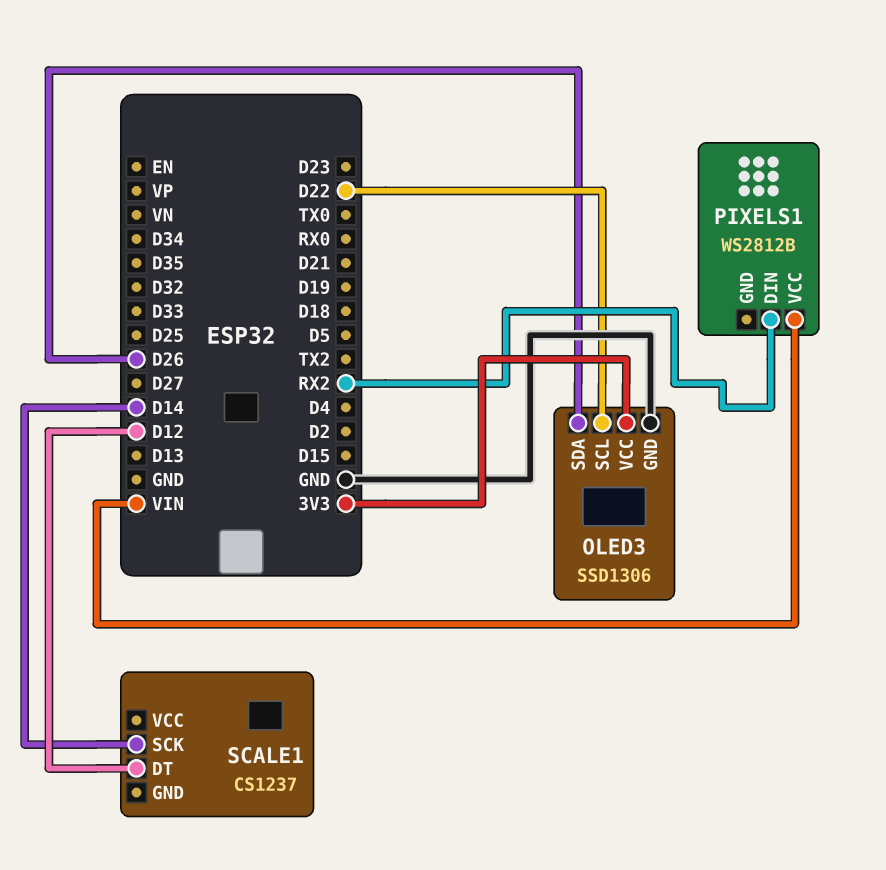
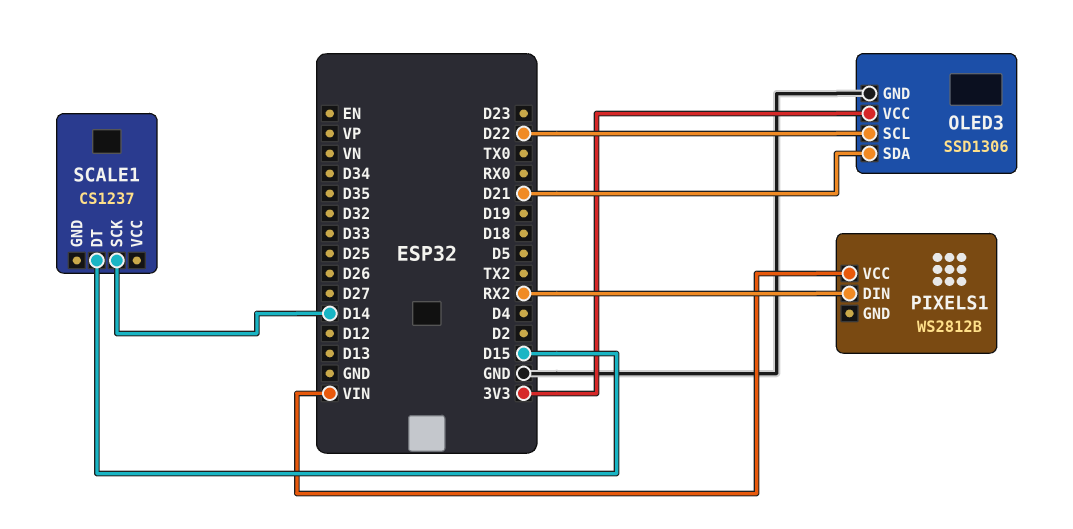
OLED3 pin SDA: D26 -> D21
SCALE1 pin DT: D12 -> D15

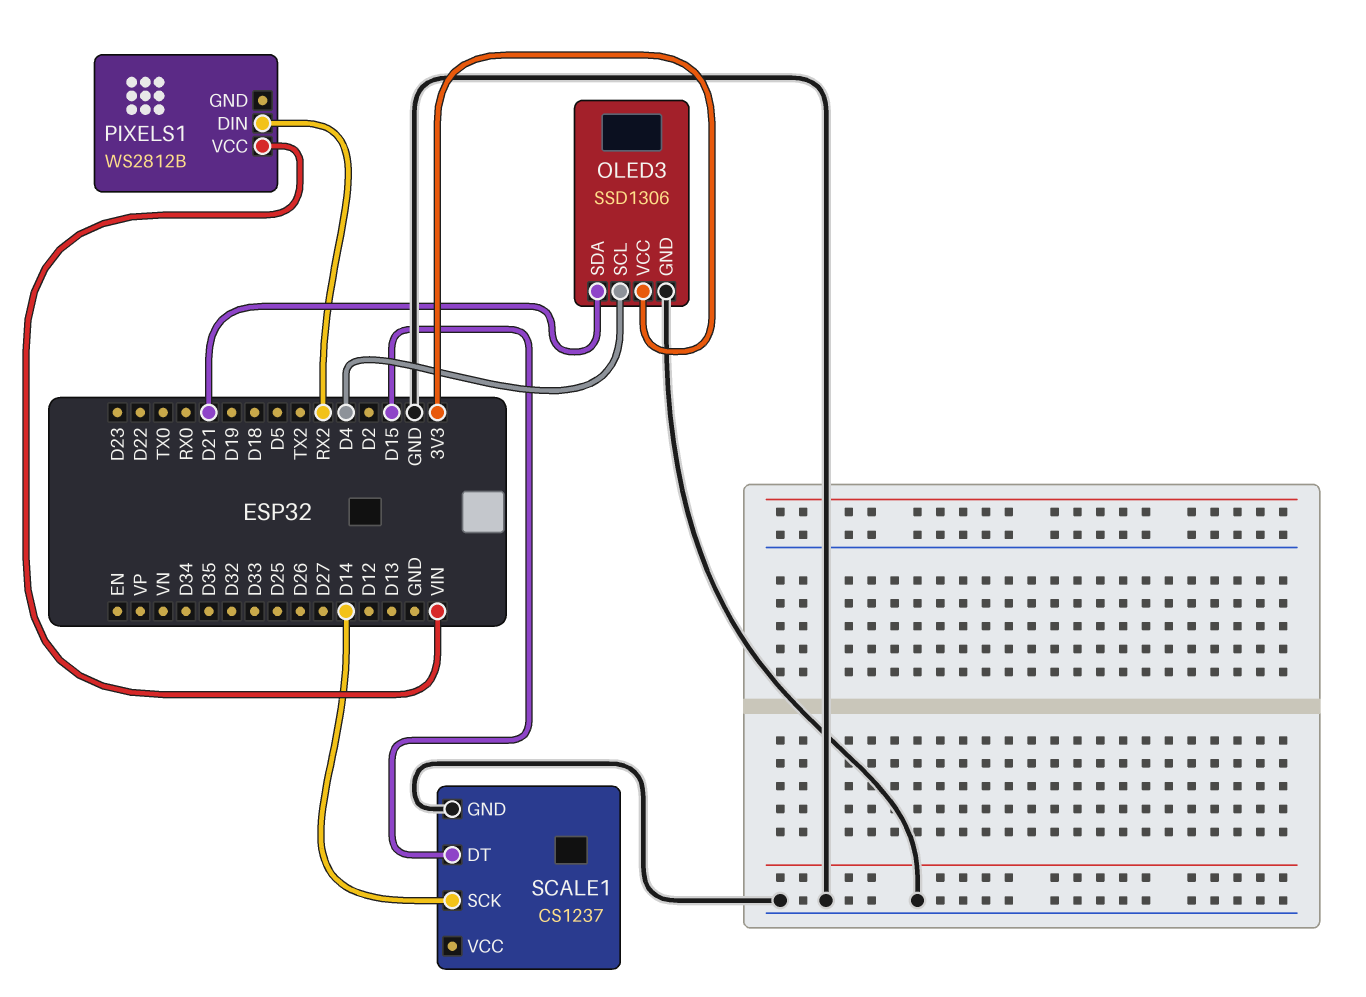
OLED3 pin SCL: D22 -> D4
SCALE1 pin GND: none -> GND

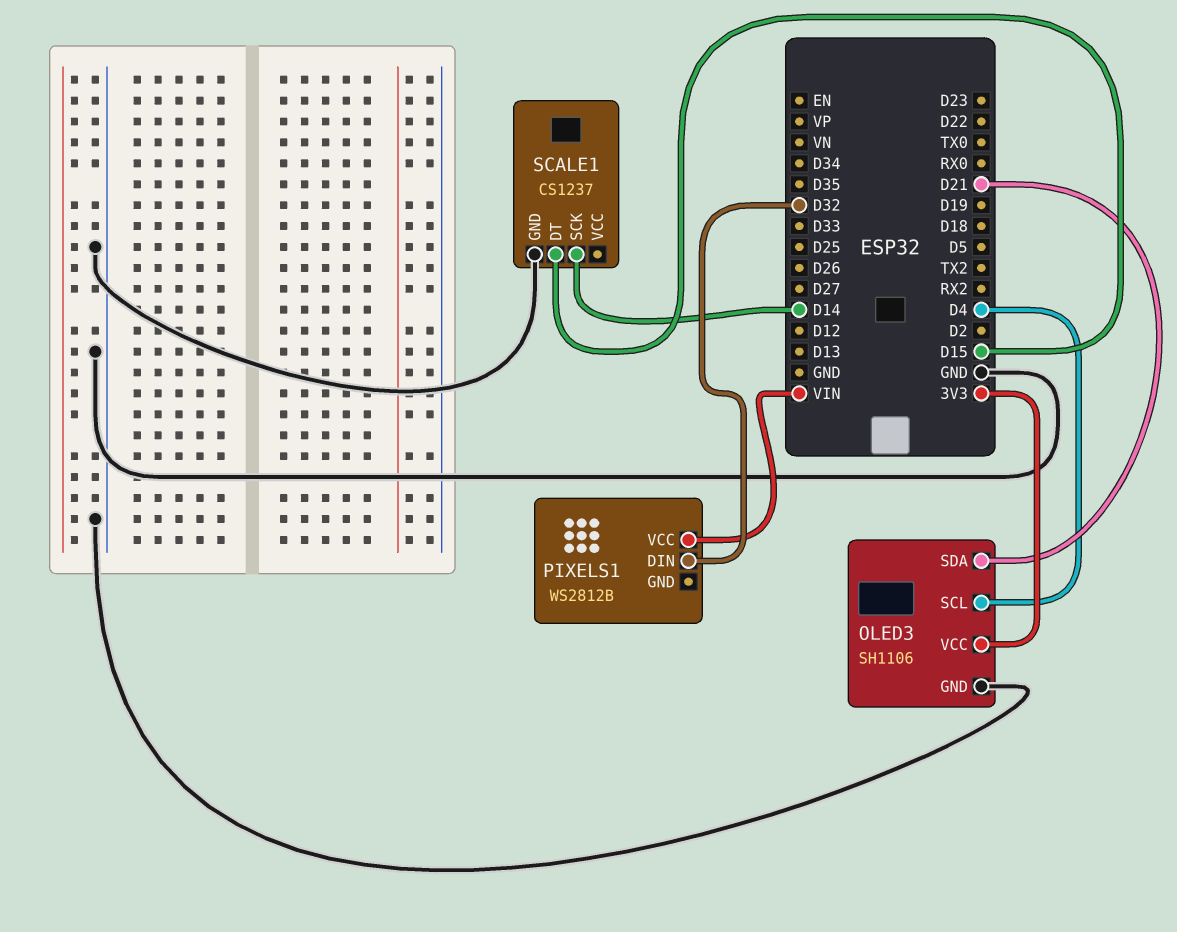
OLED3: SSD1306 -> SH1106
PIXELS1 pin DIN: RX2 -> D32

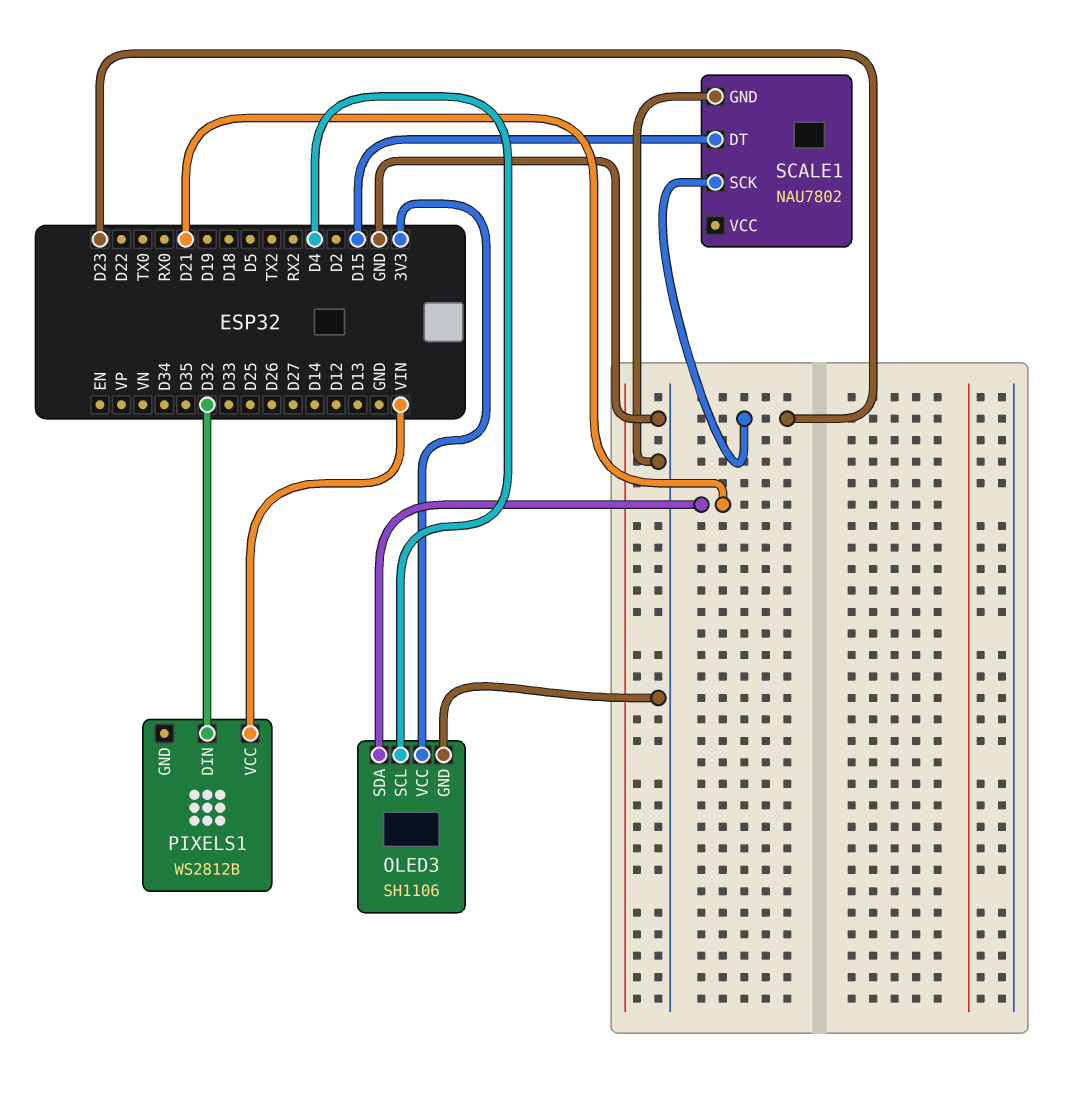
SCALE1: CS1237 -> NAU7802
SCALE1 pin SCK: D14 -> D23

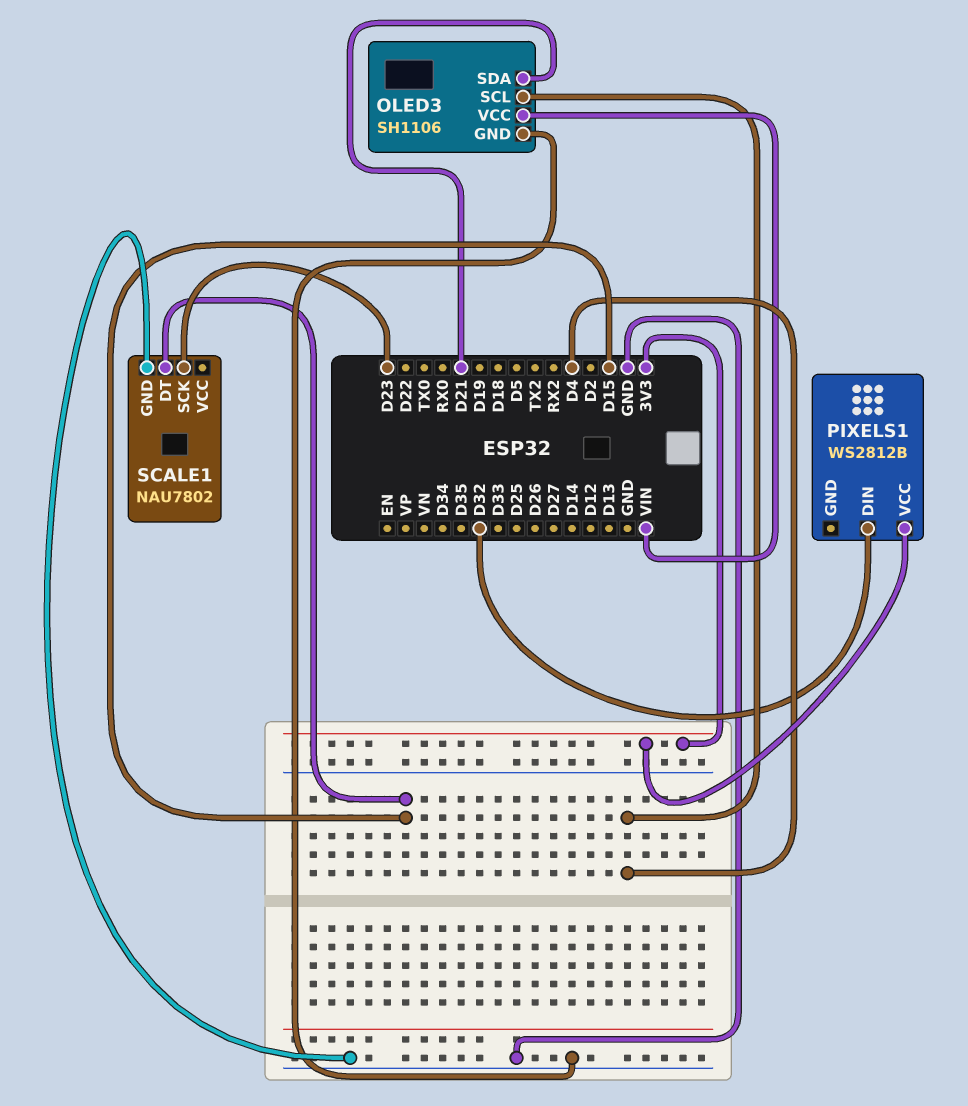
OLED3 pin VCC: 3V3 -> VIN
PIXELS1 pin VCC: VIN -> 3V3

